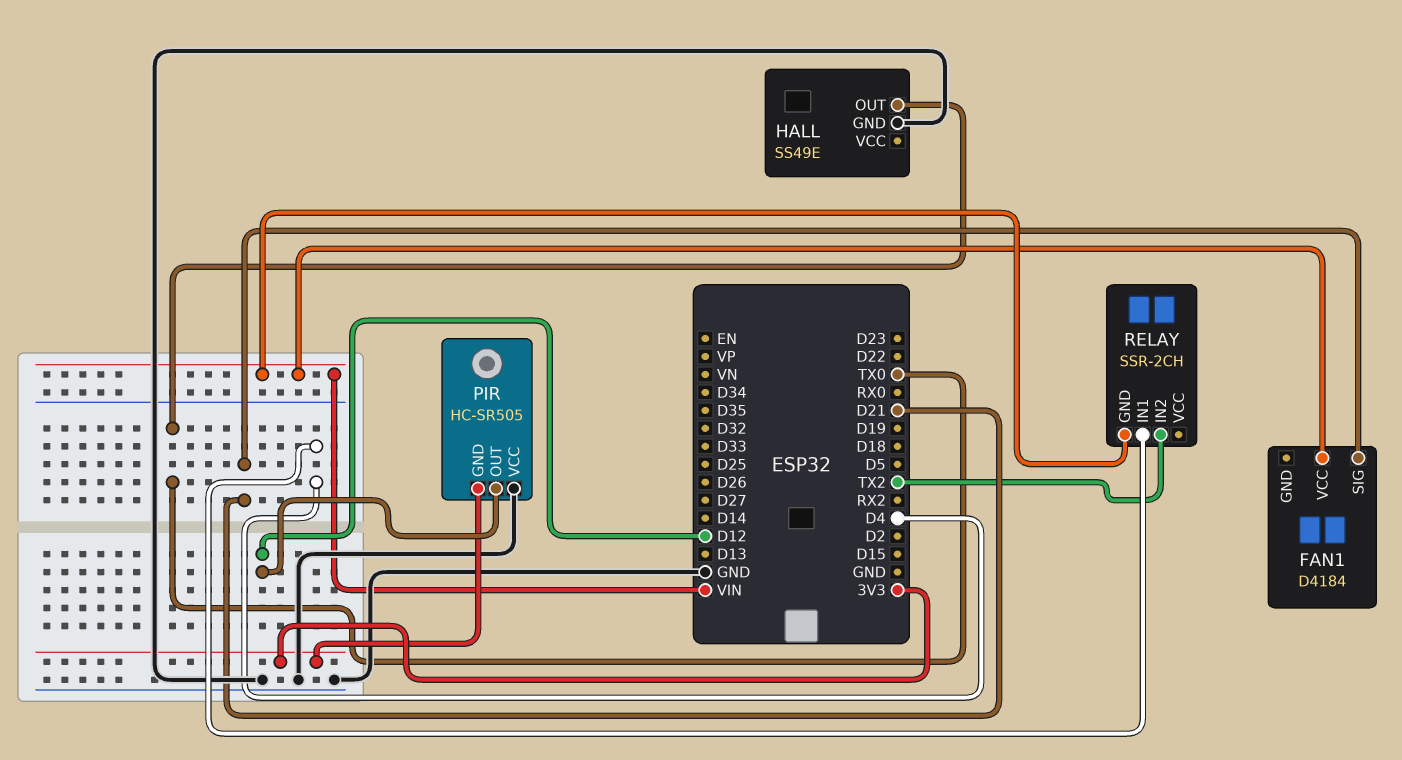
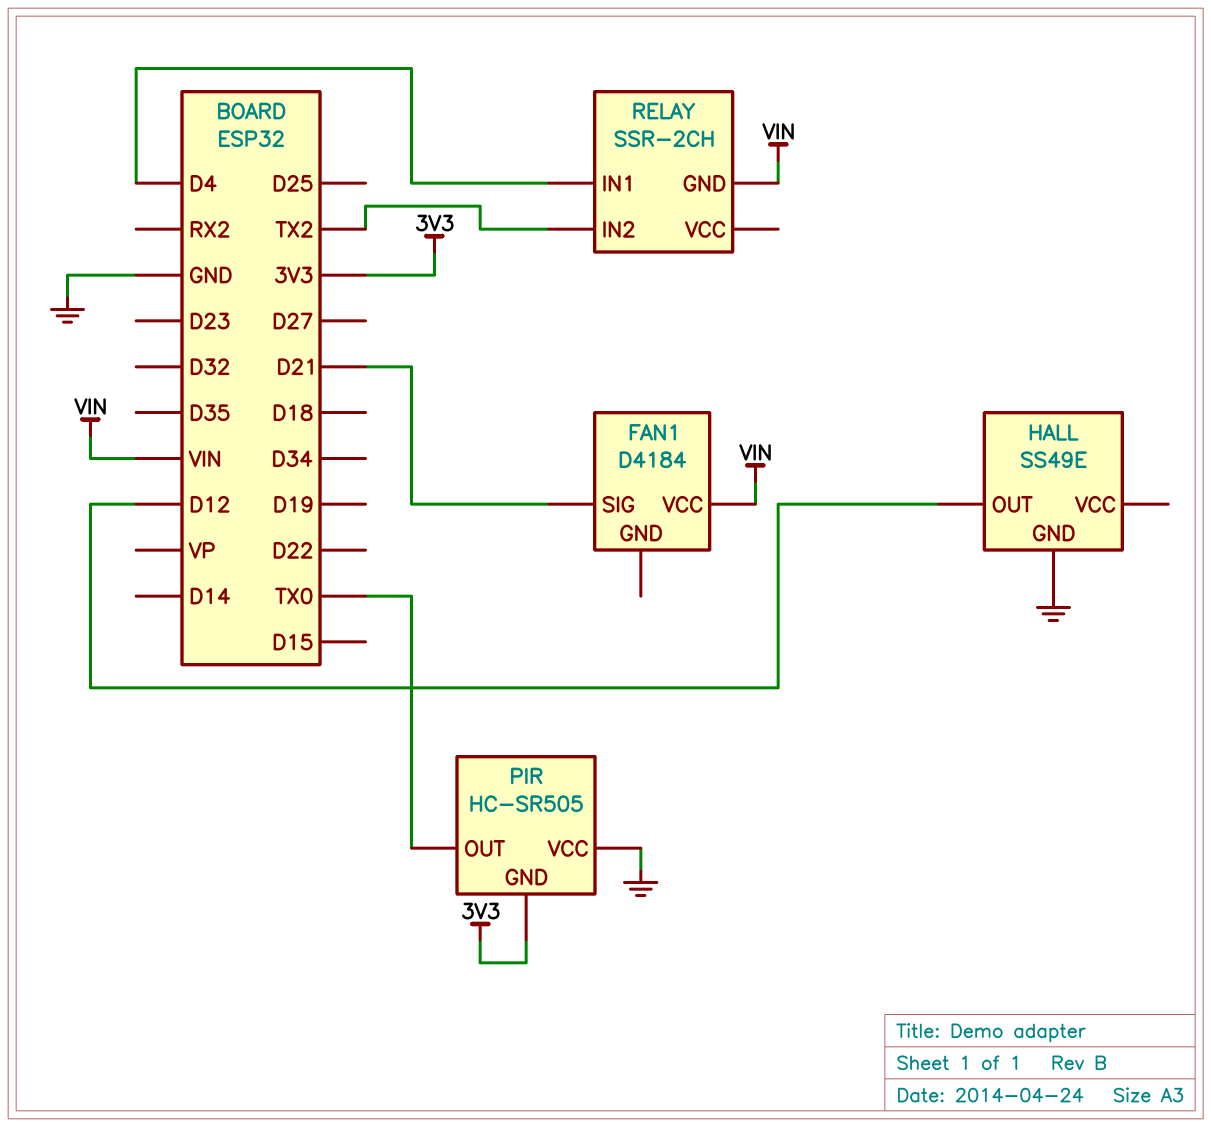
HALL pin OUT: TX0 -> D12
PIR pin OUT: D12 -> TX0

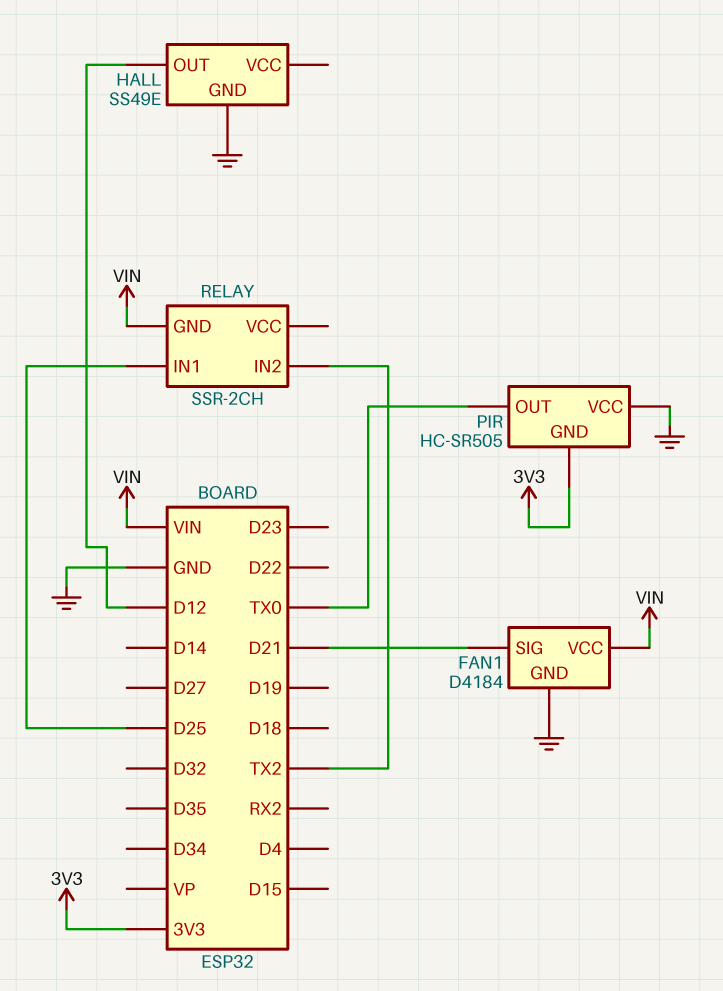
FAN1 pin GND: none -> GND
RELAY pin IN1: D4 -> D25

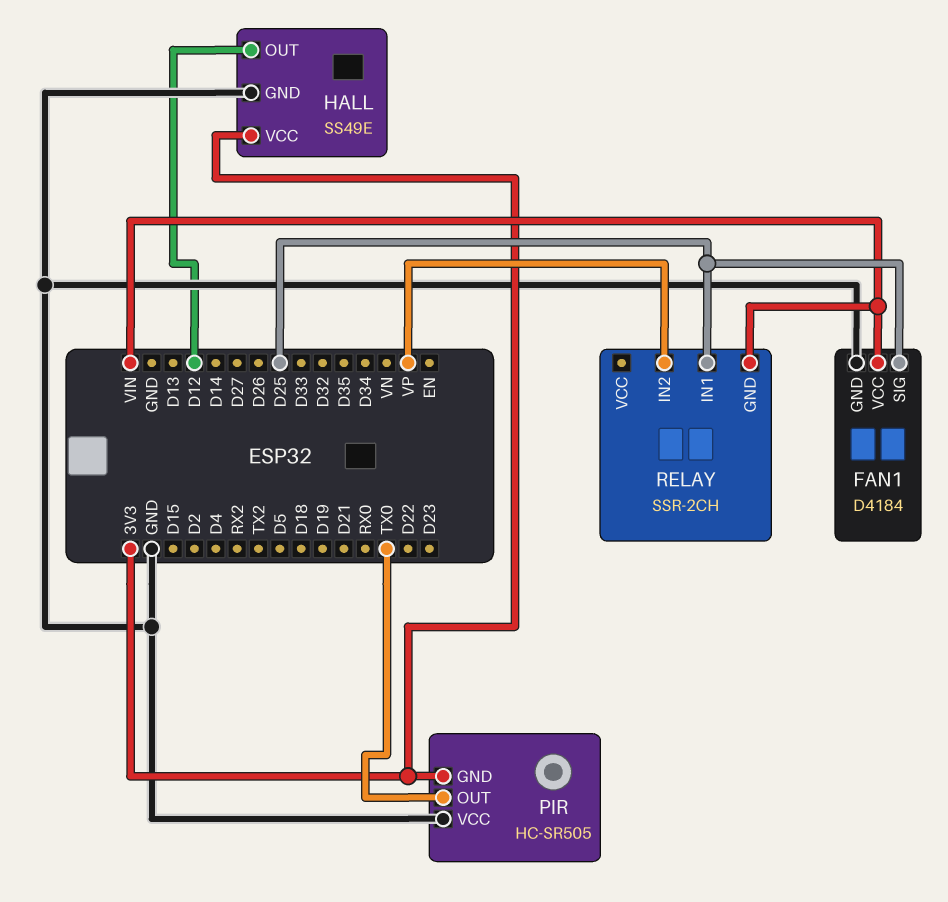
FAN1 pin SIG: D21 -> D25
HALL pin VCC: none -> 3V3
RELAY pin IN2: TX2 -> VP

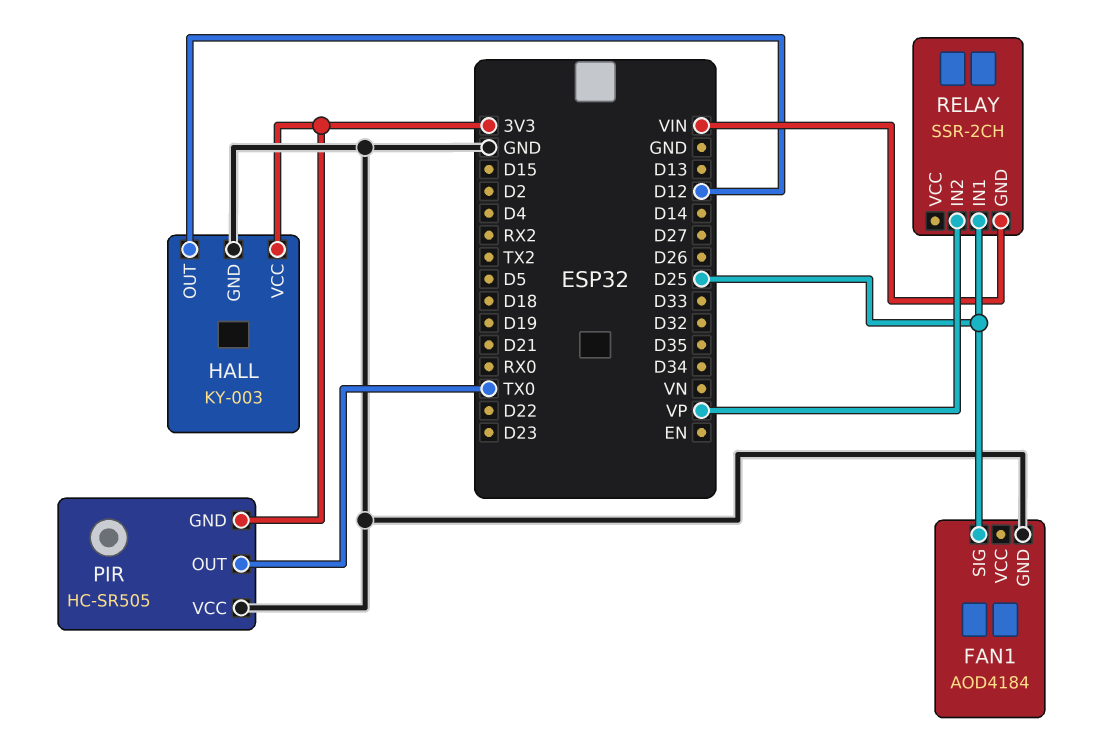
FAN1: D4184 -> AOD4184
FAN1 pin VCC: VIN -> none
HALL: SS49E -> KY-003

